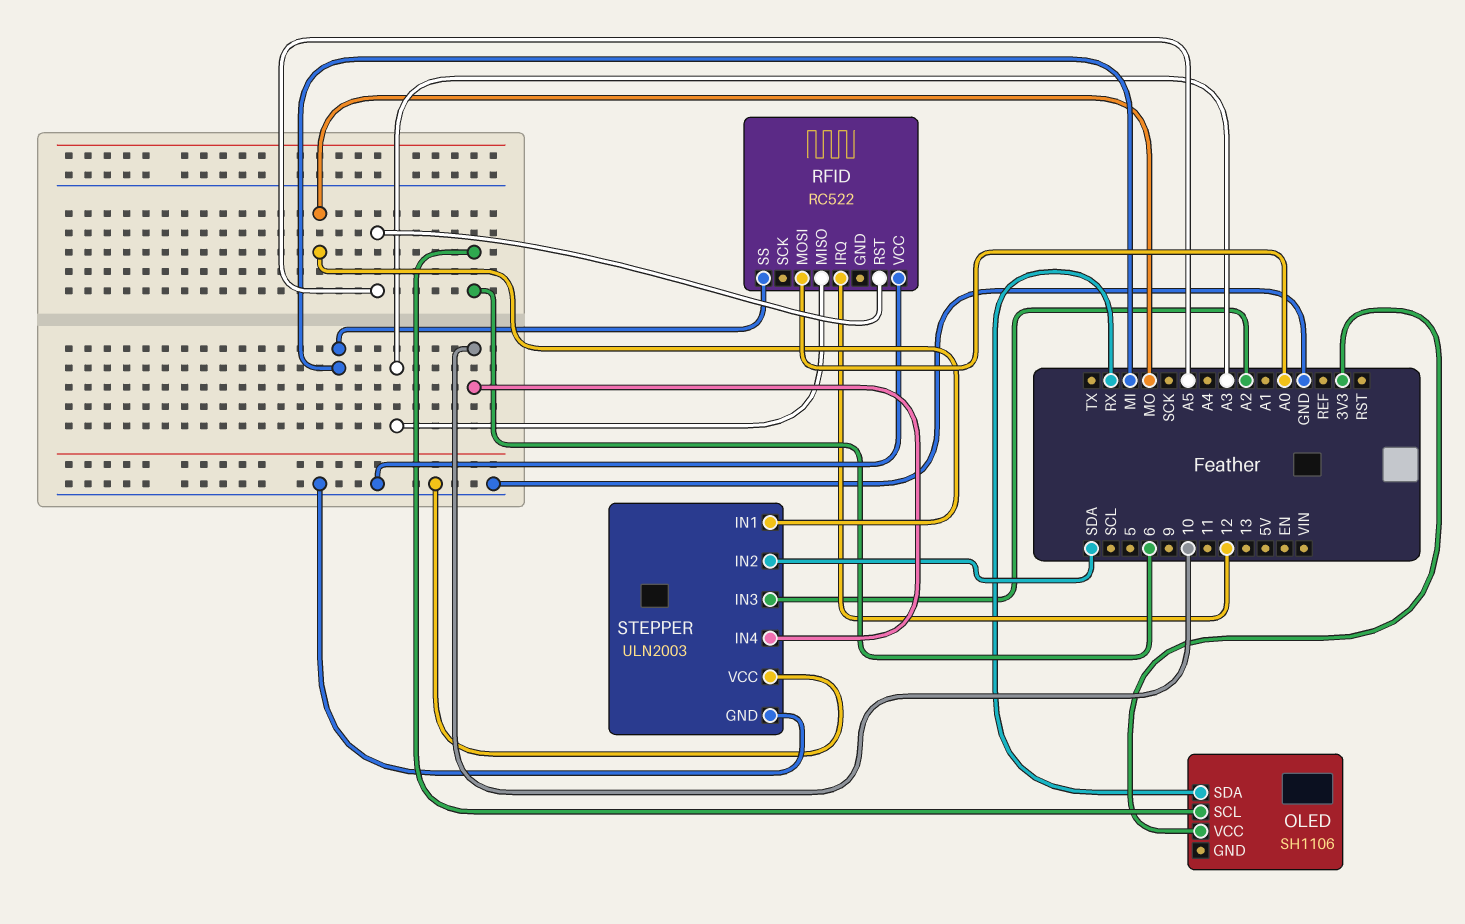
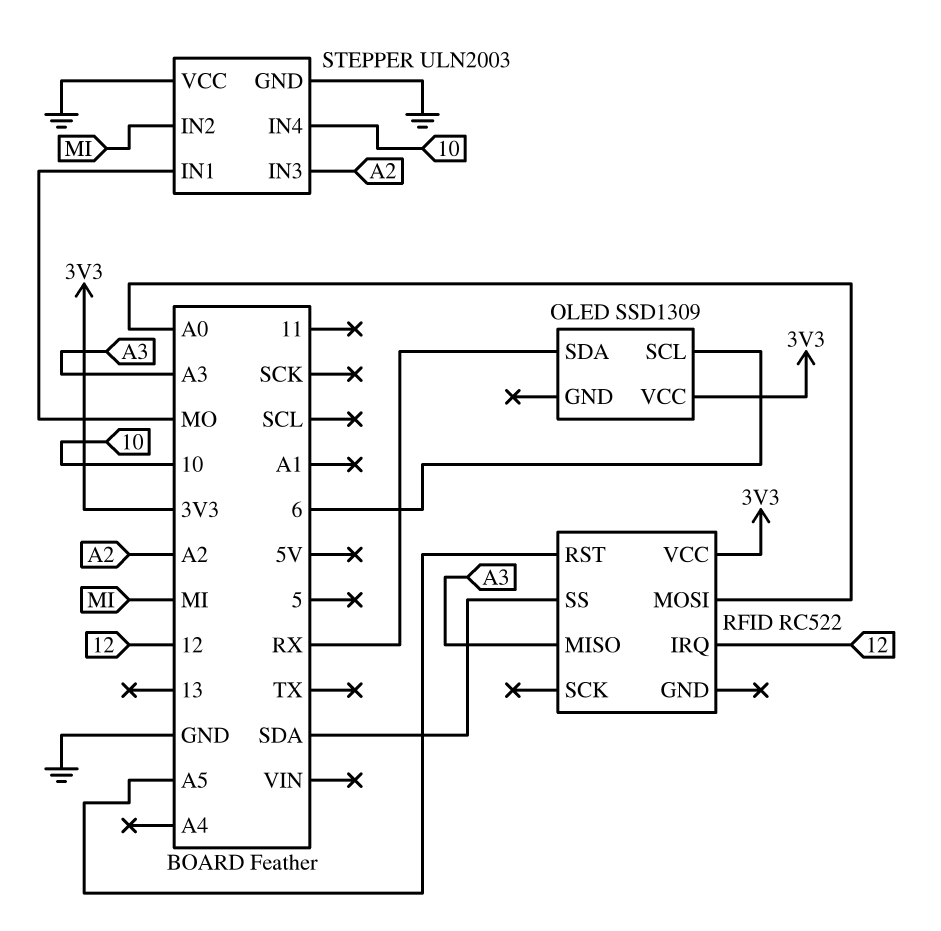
OLED: SH1106 -> SSD1309
RFID pin SS: MI -> SDA
RFID pin VCC: GND -> 3V3
STEPPER pin IN2: SDA -> MI

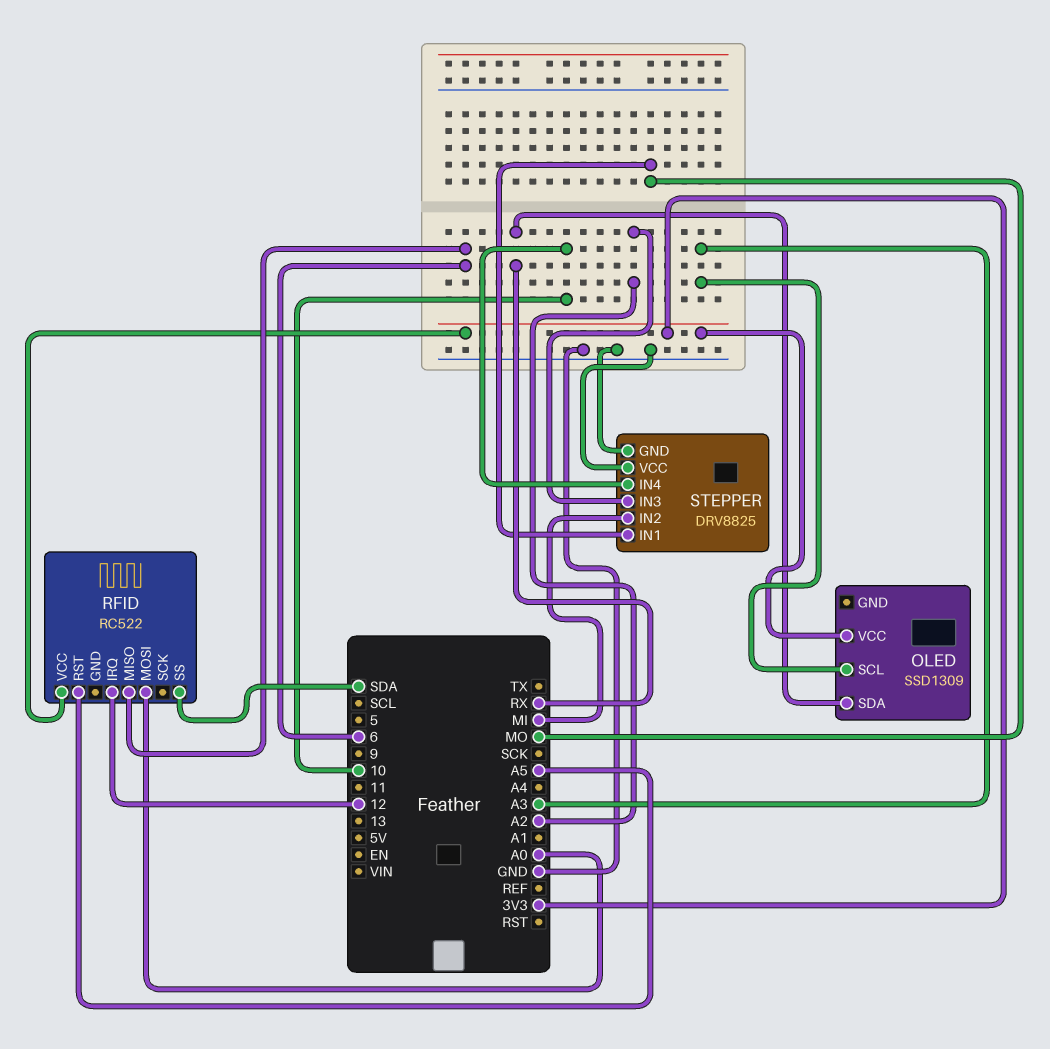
OLED pin SCL: 6 -> A3
RFID pin MISO: A3 -> 6
STEPPER: ULN2003 -> DRV8825

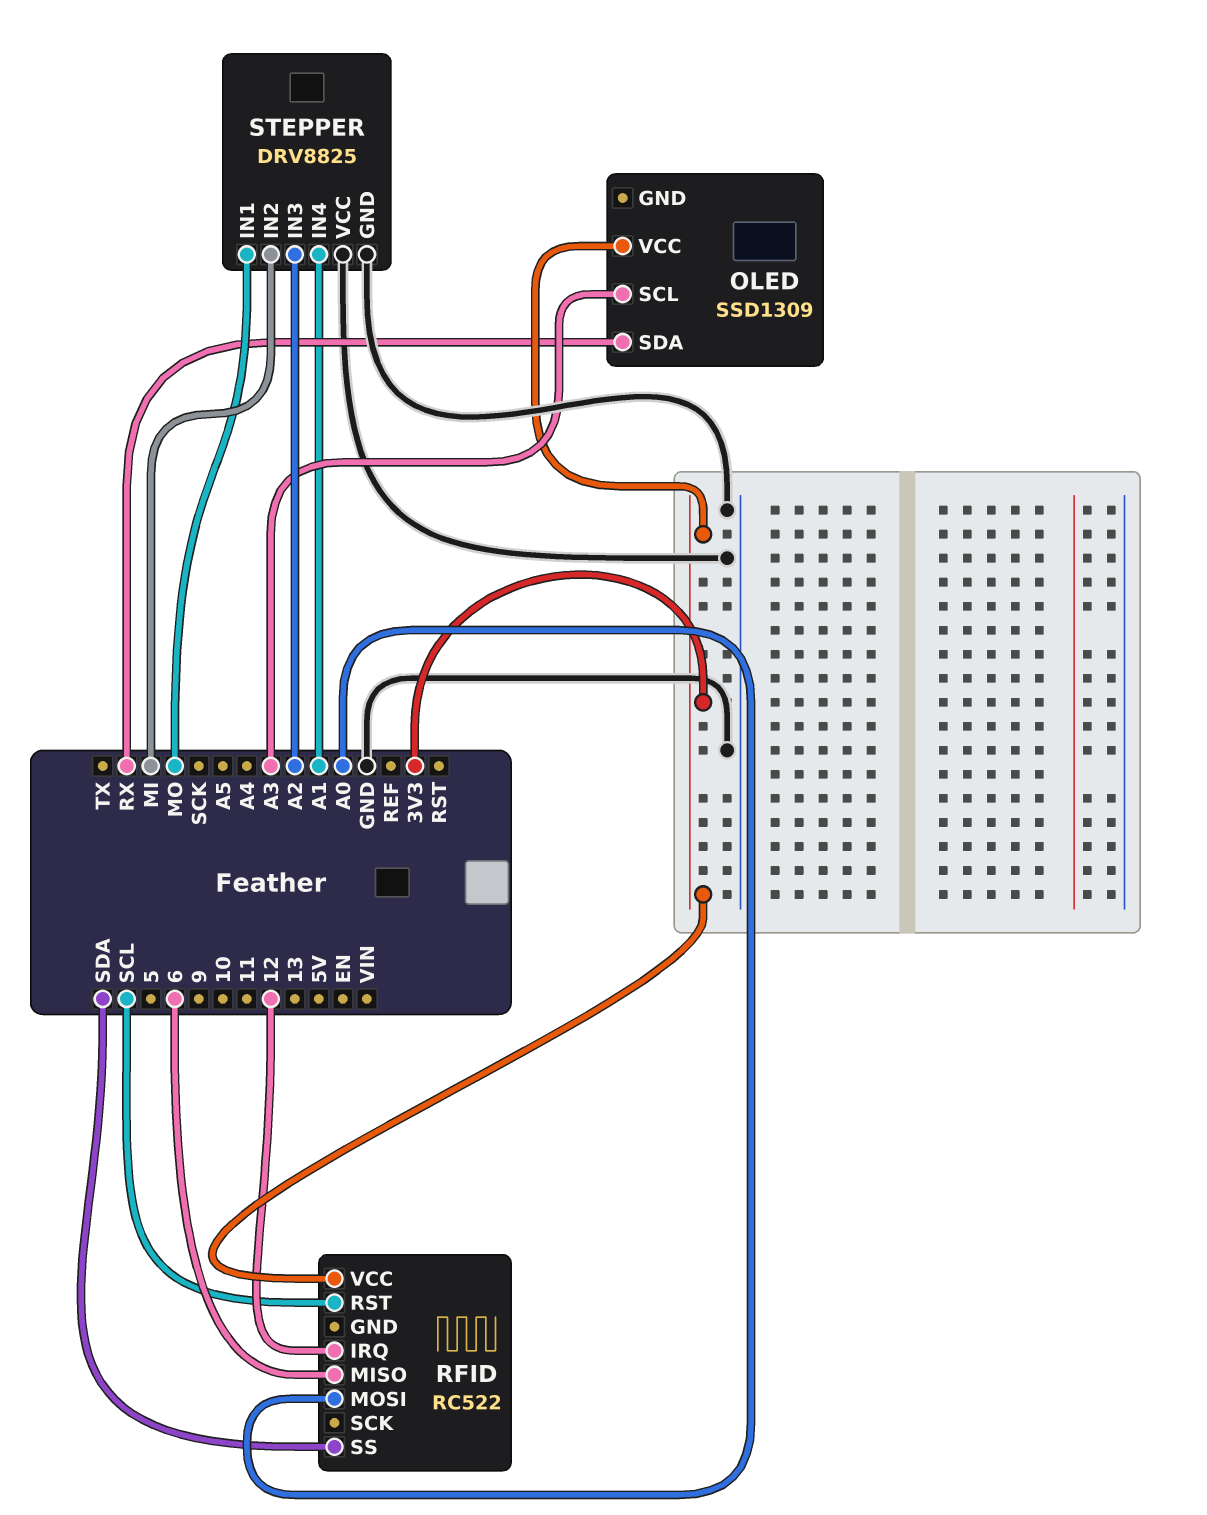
RFID pin RST: A5 -> SCL
STEPPER pin IN4: 10 -> A1

